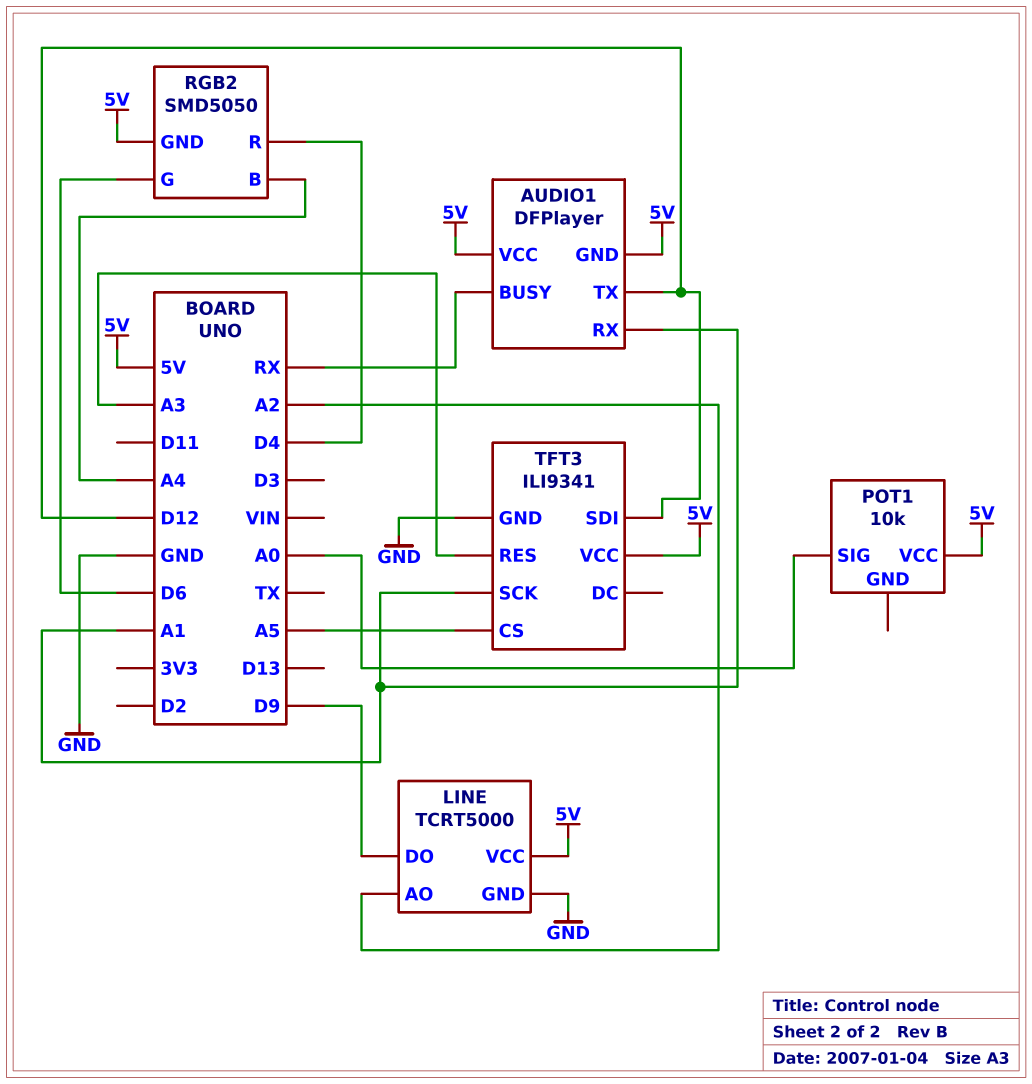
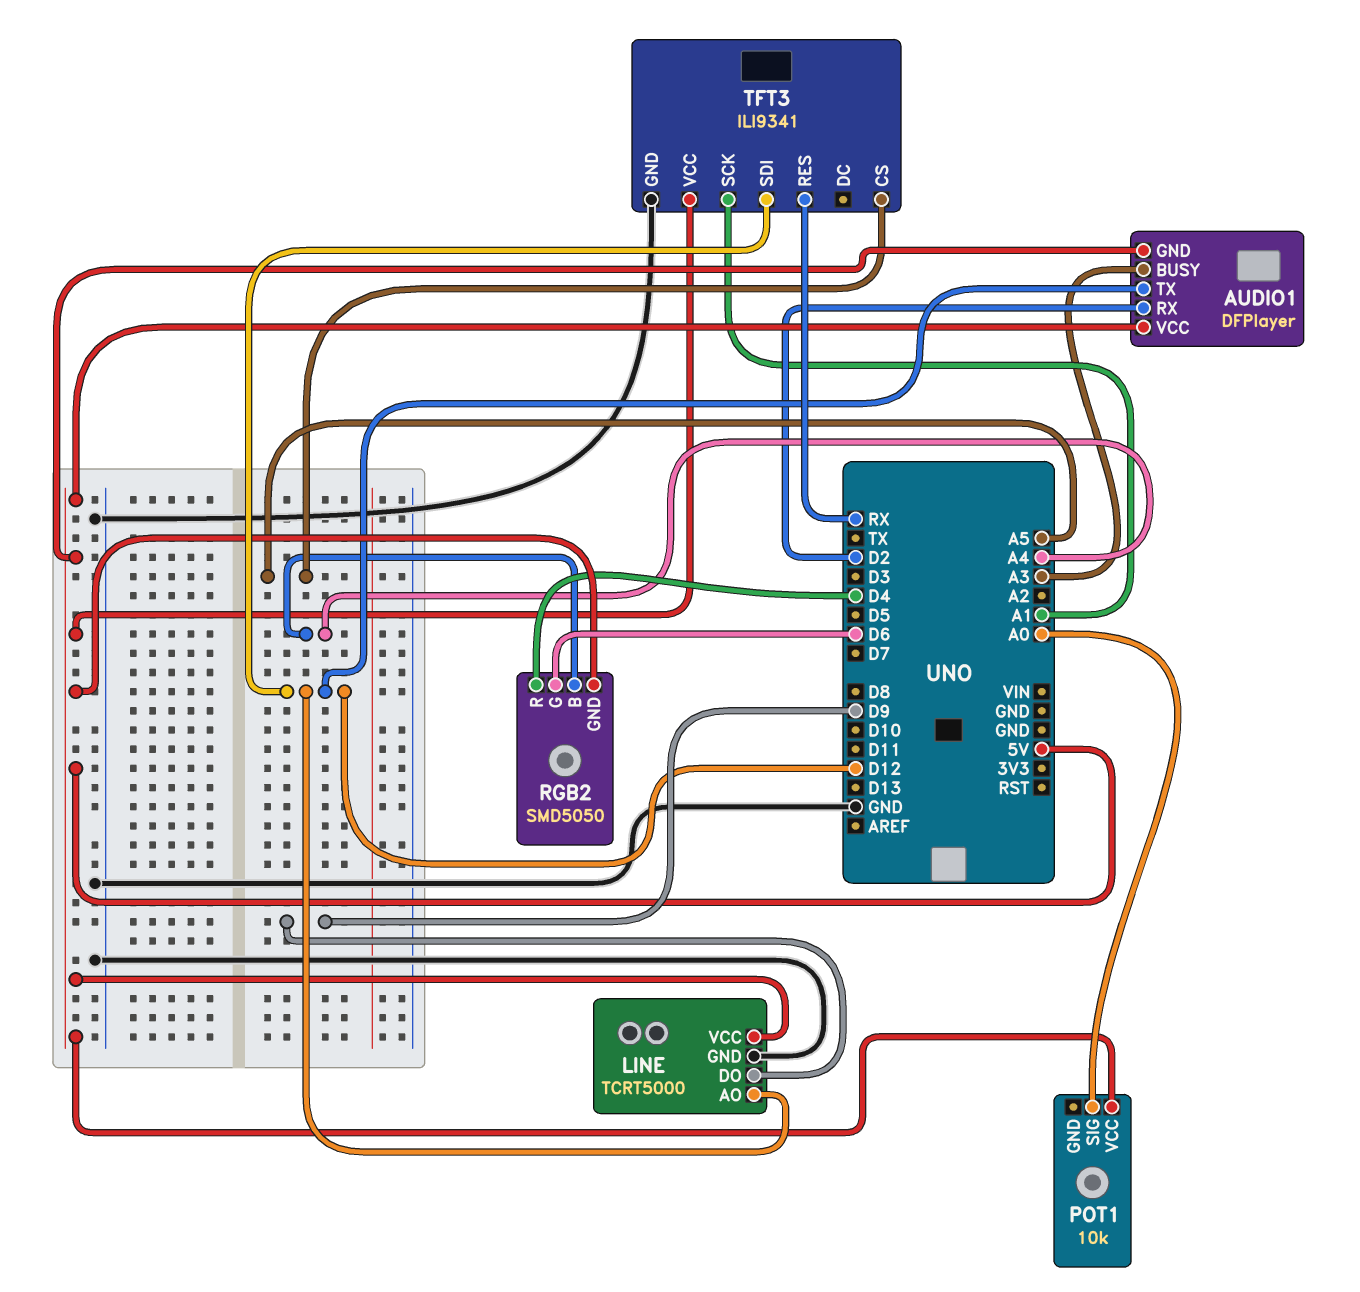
AUDIO1 pin BUSY: RX -> A3
AUDIO1 pin RX: A1 -> D2
LINE pin AO: A2 -> D12
TFT3 pin RES: A3 -> RX

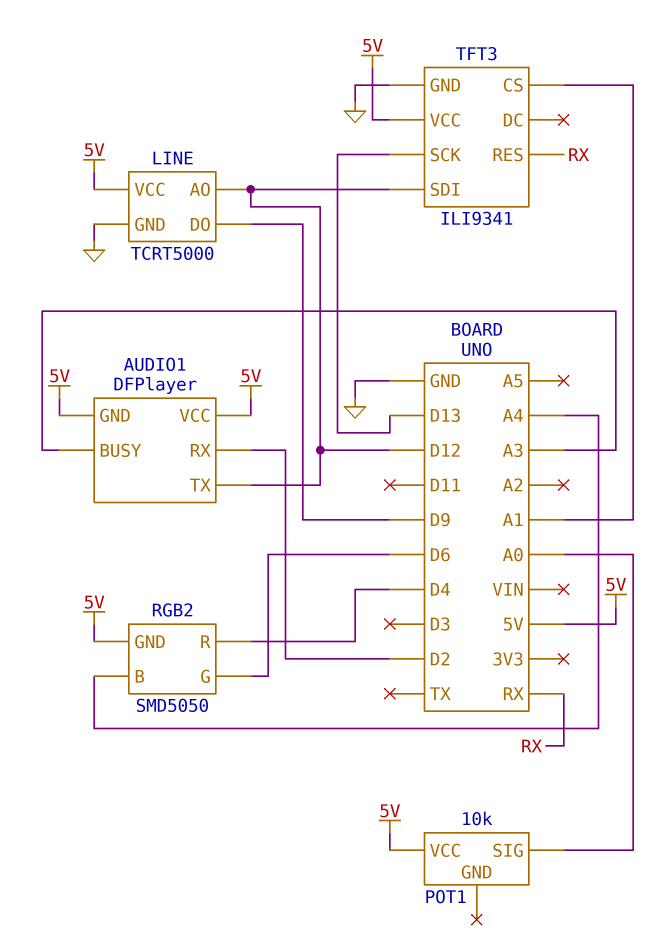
TFT3 pin CS: A5 -> A1
TFT3 pin SCK: A1 -> D13

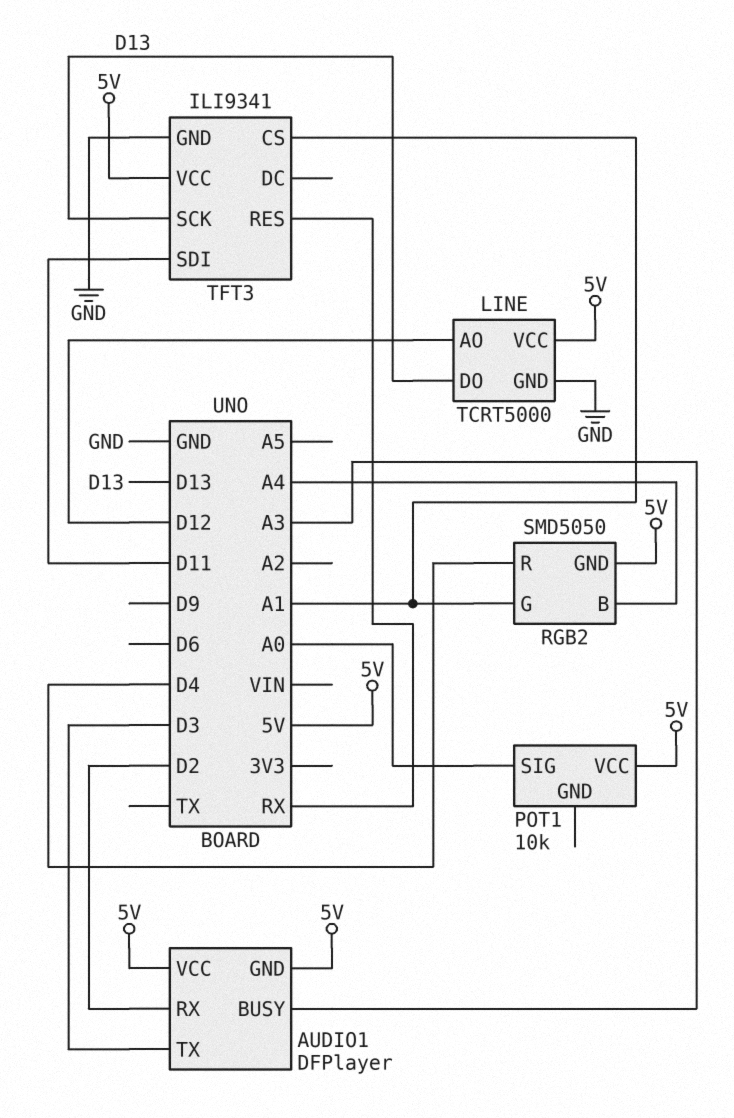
AUDIO1 pin TX: D12 -> D3
LINE pin DO: D9 -> D13
RGB2 pin G: D6 -> A1
TFT3 pin SDI: D12 -> D11

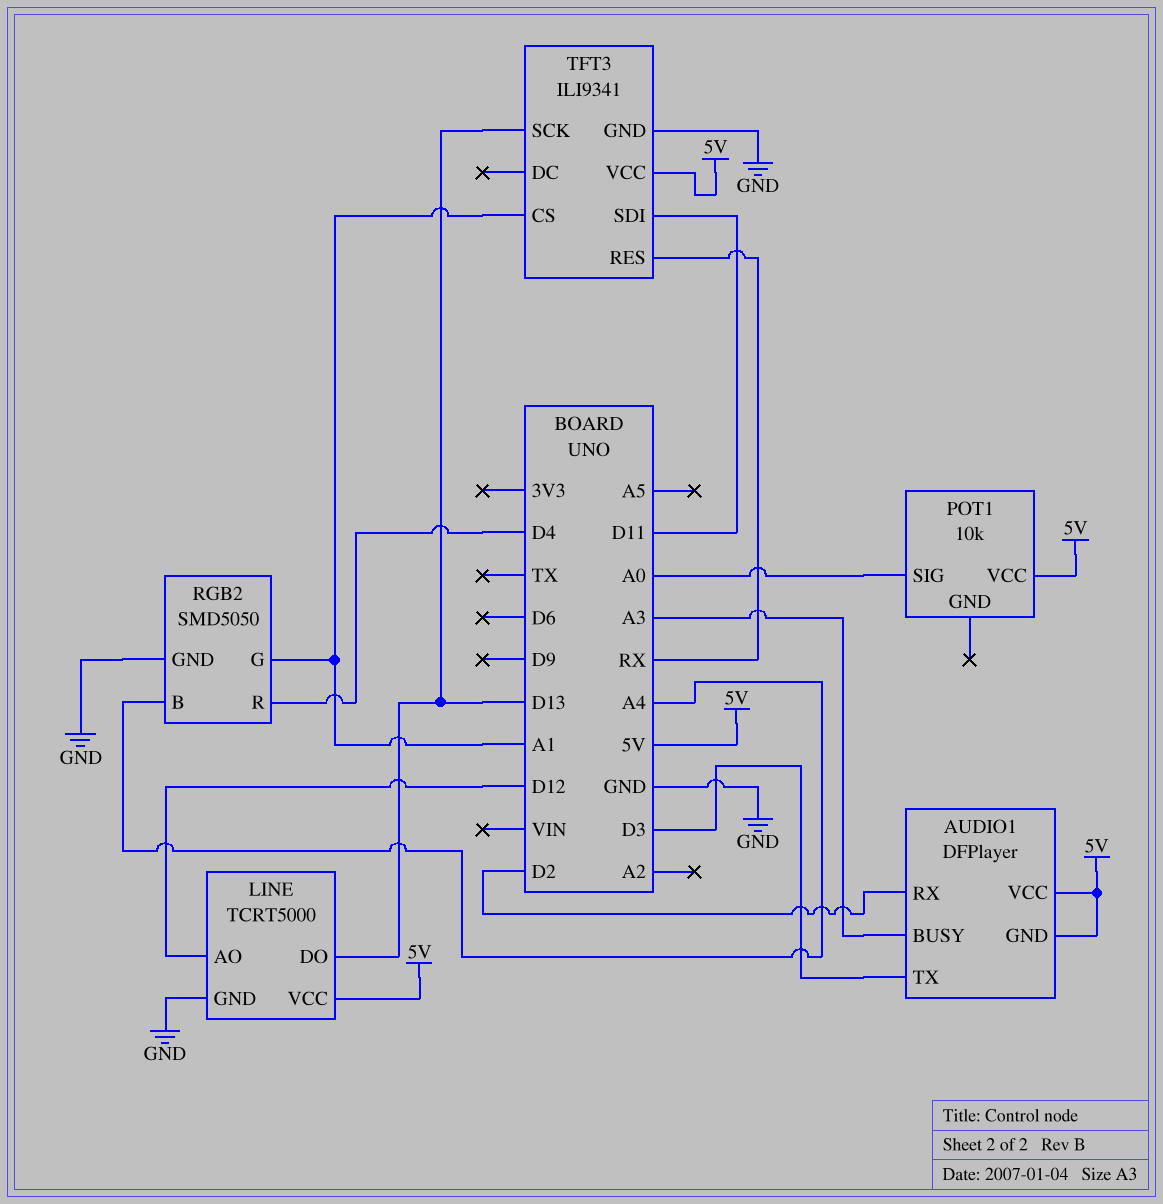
RGB2 pin GND: 5V -> GND

